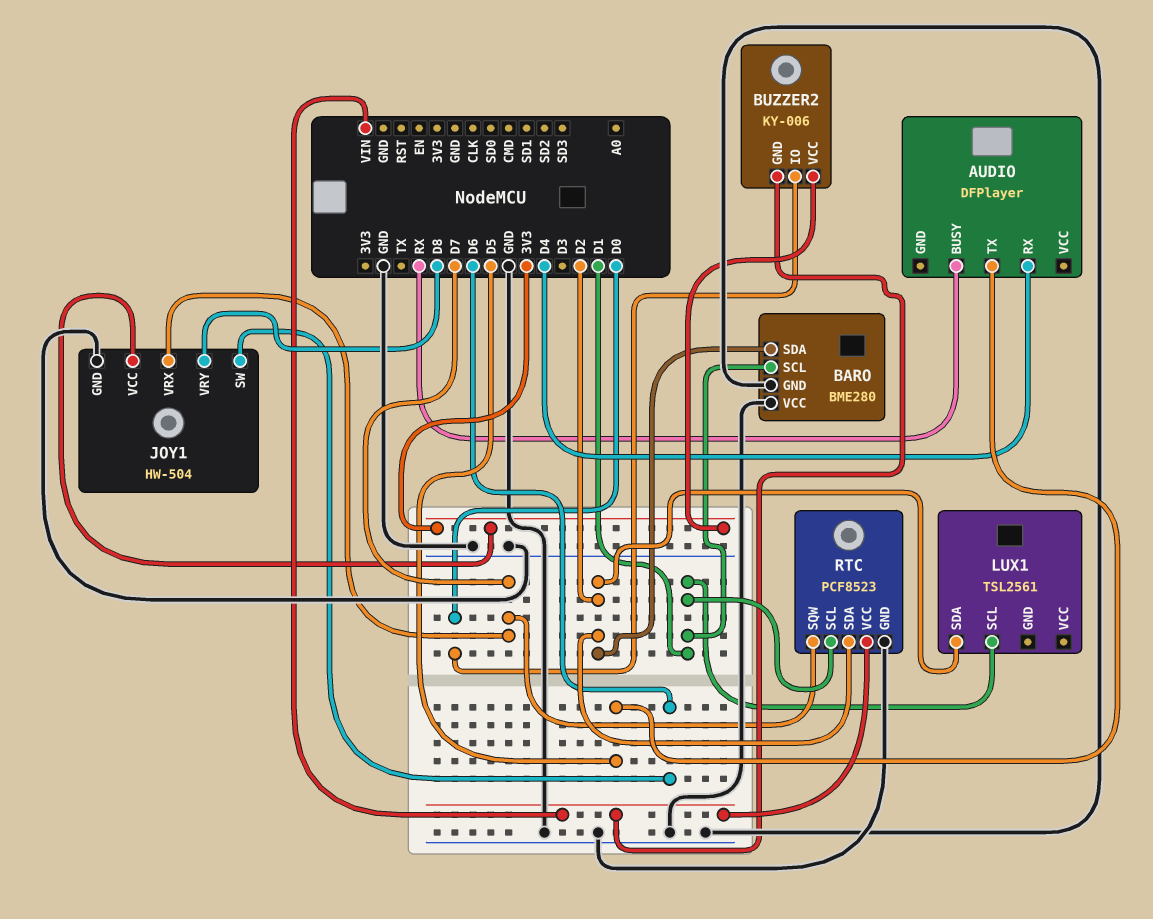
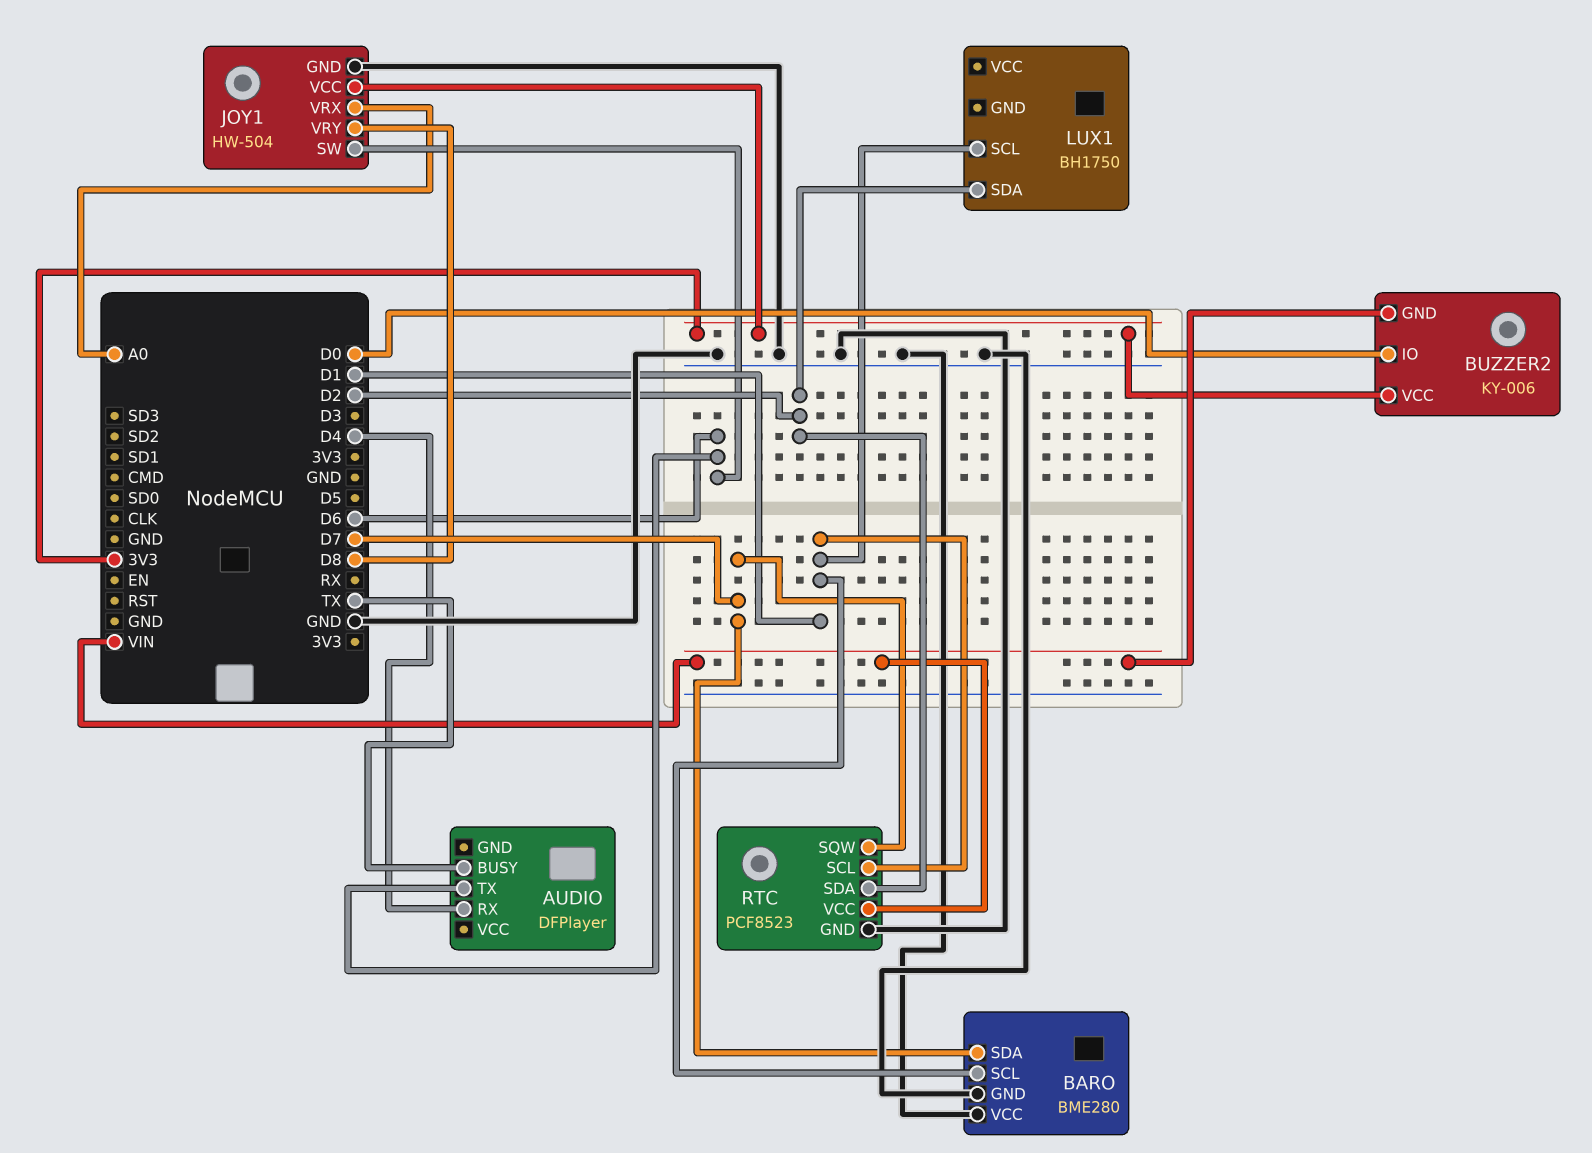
AUDIO pin BUSY: RX -> TX
AUDIO pin TX: D5 -> D6
BARO pin SDA: D2 -> D7
JOY1 pin VRX: D7 -> A0
LUX1: TSL2561 -> BH1750

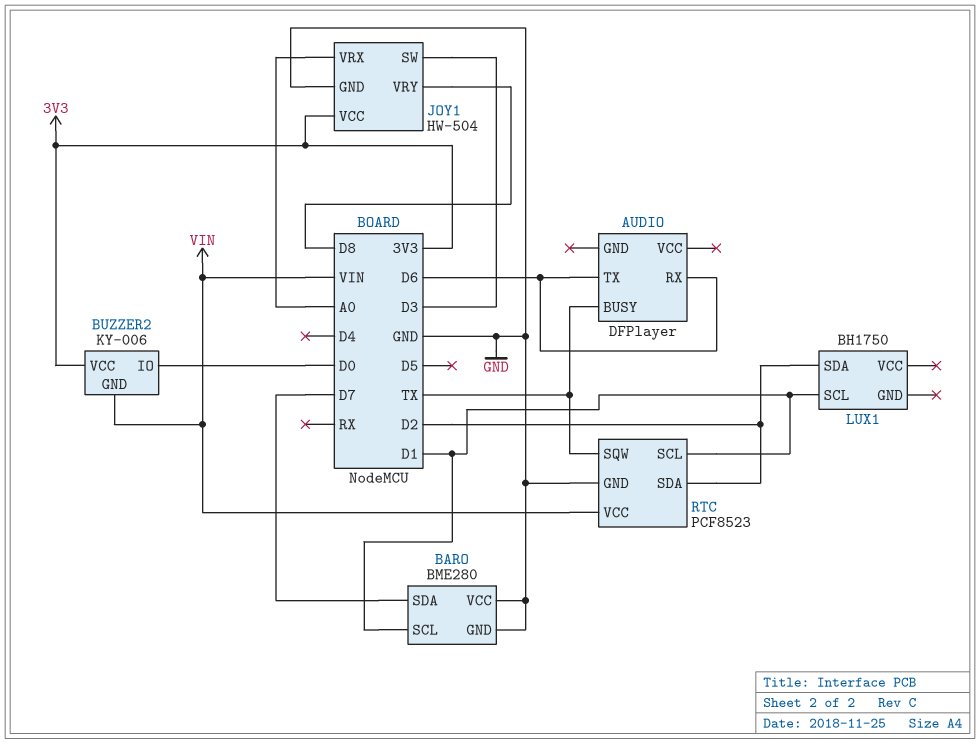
AUDIO pin RX: D4 -> D6
JOY1 pin SW: D6 -> D3
RTC pin SQW: D7 -> TX

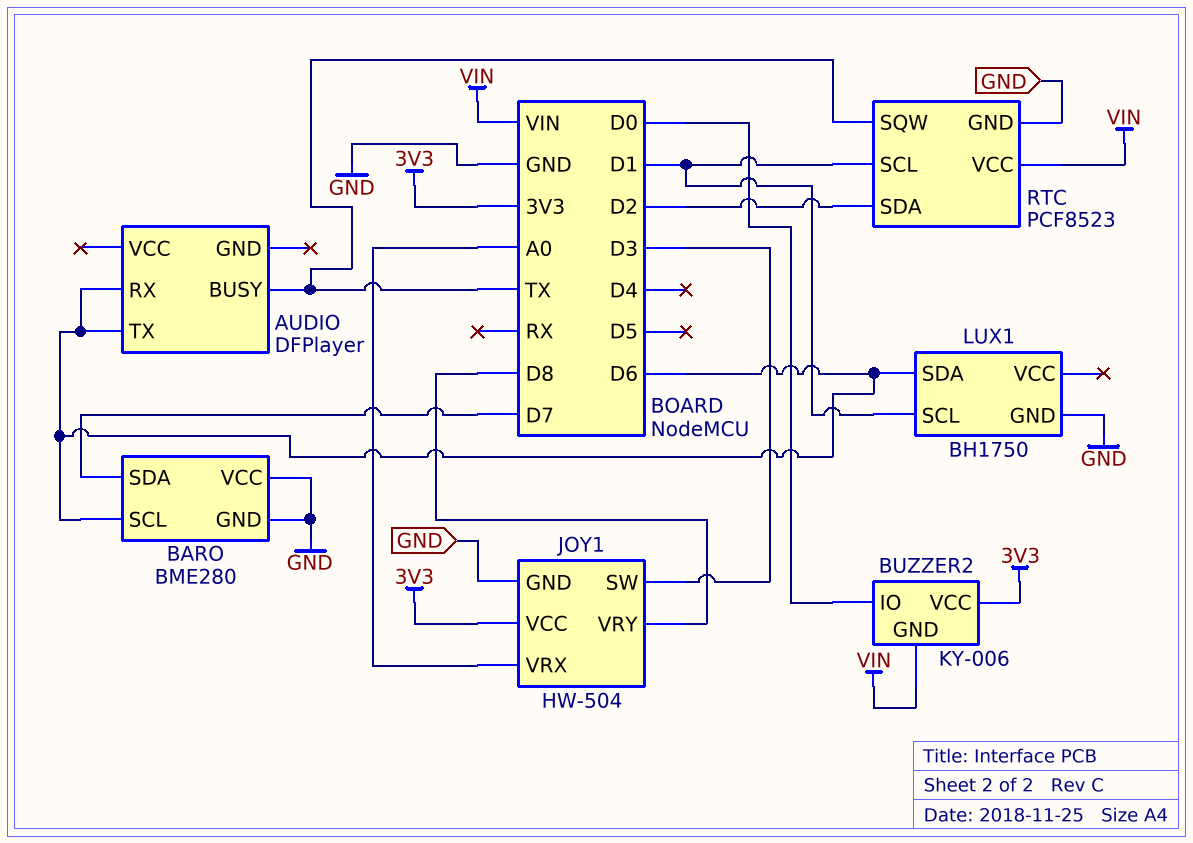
BARO pin SCL: D1 -> D6
LUX1 pin GND: none -> GND
LUX1 pin SDA: D2 -> D6

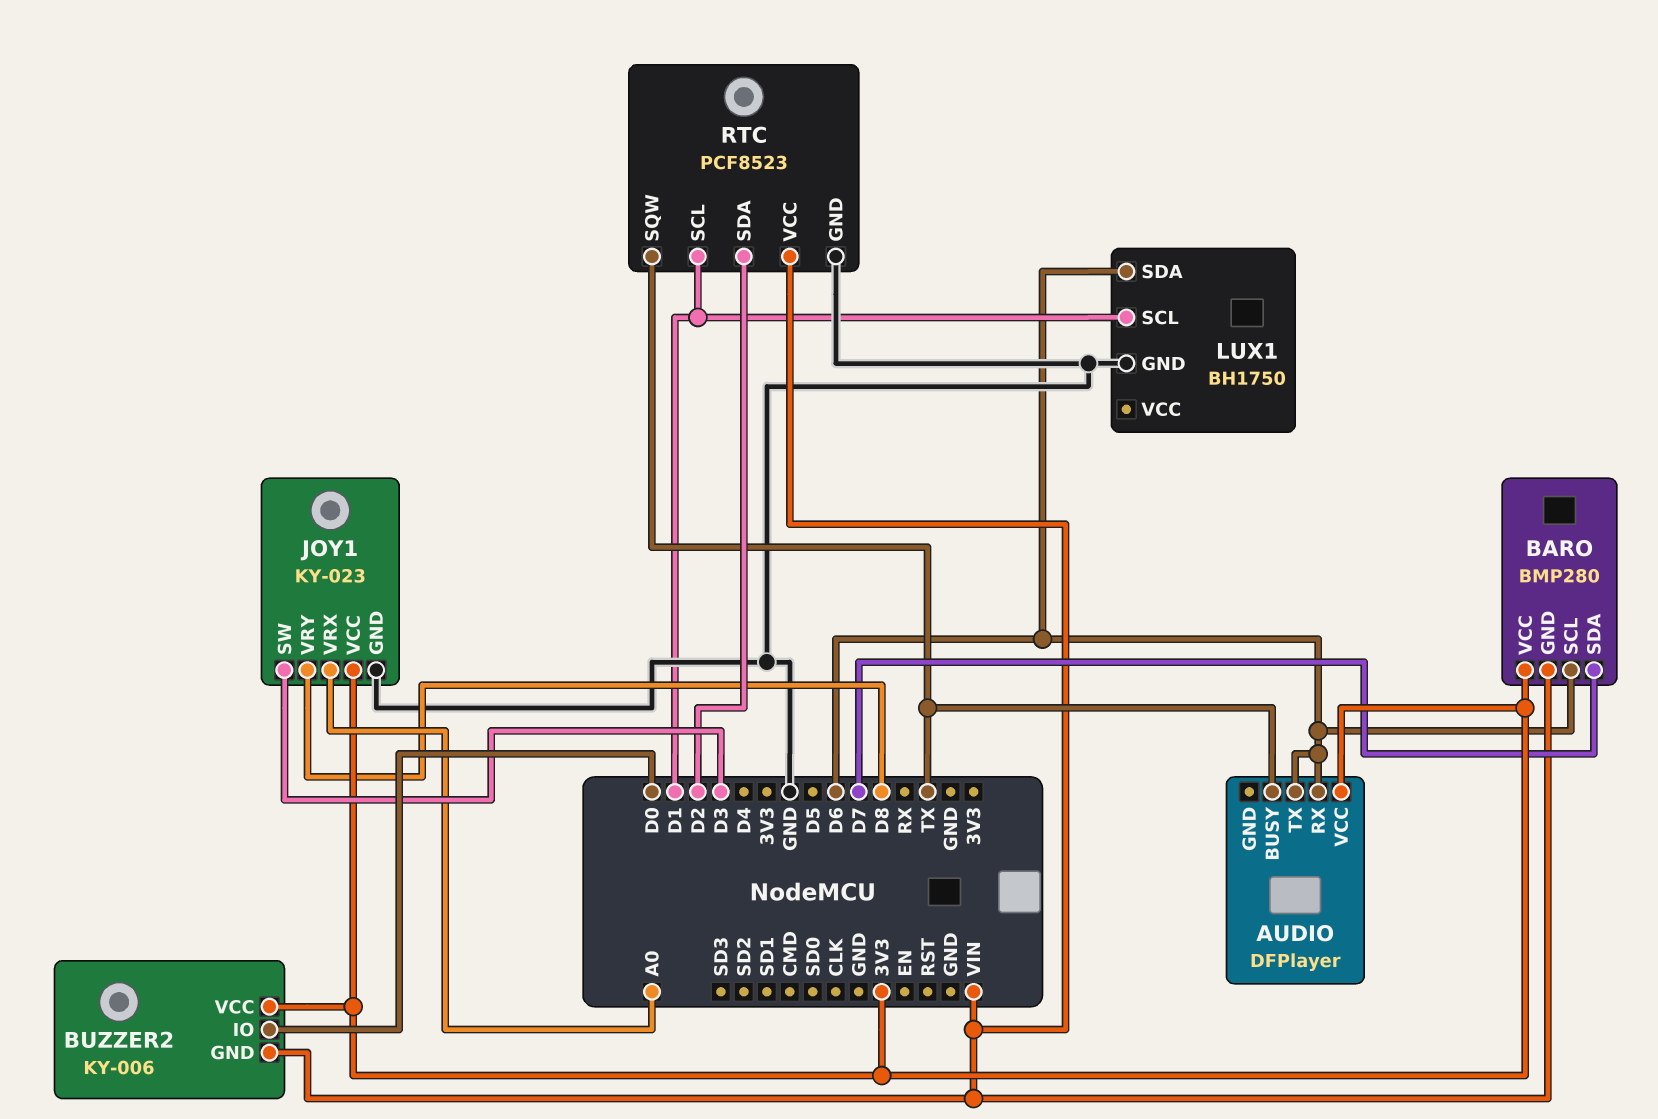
AUDIO pin VCC: none -> 3V3
BARO: BME280 -> BMP280
BARO pin GND: GND -> VIN
BARO pin VCC: GND -> 3V3
JOY1: HW-504 -> KY-023

